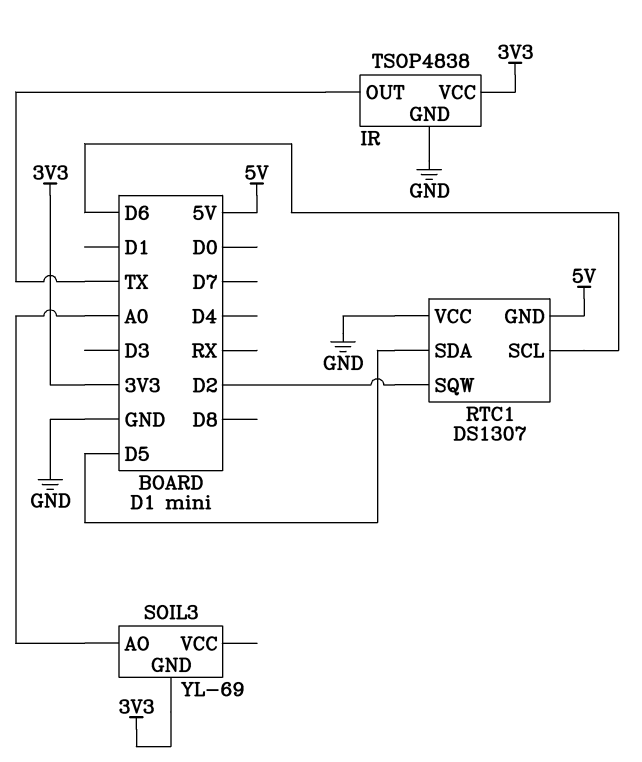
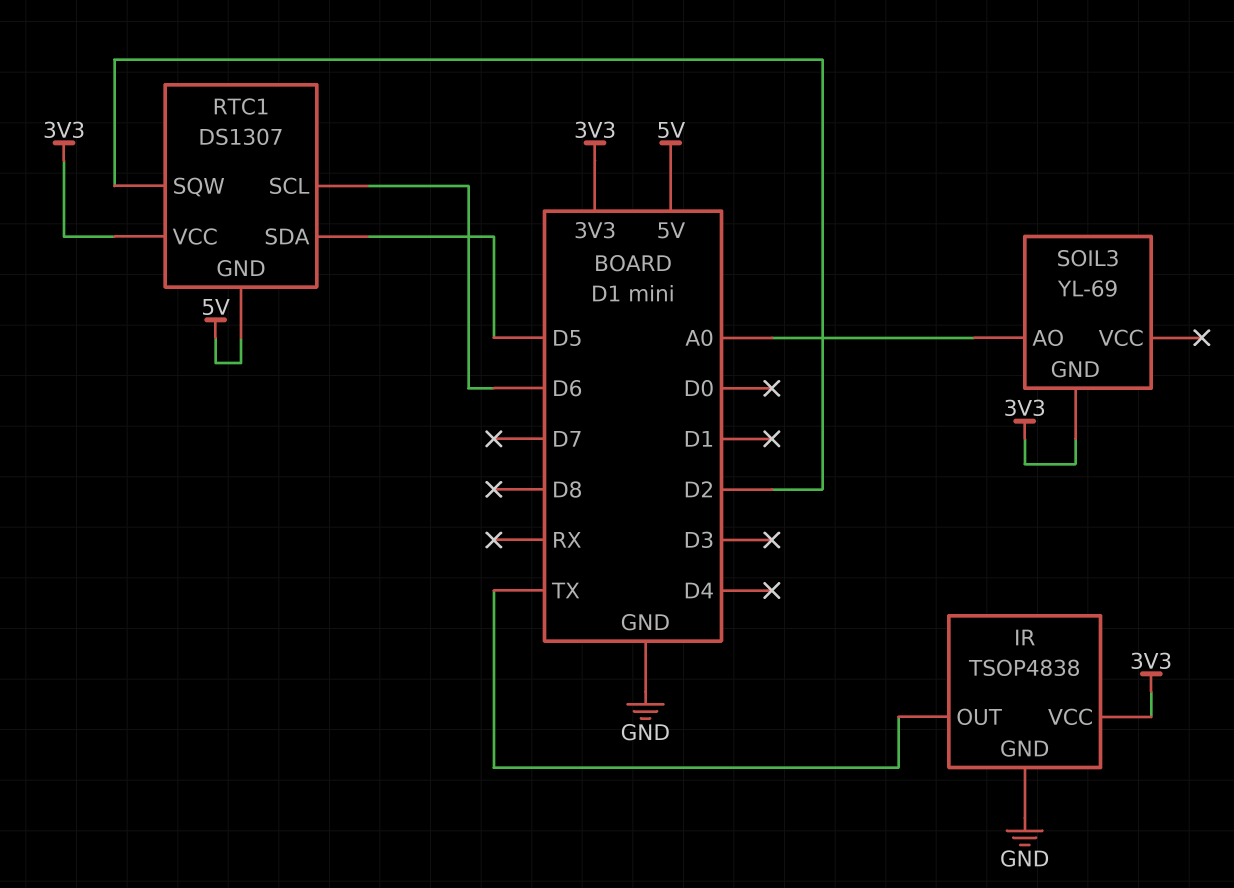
RTC1 pin VCC: GND -> 3V3

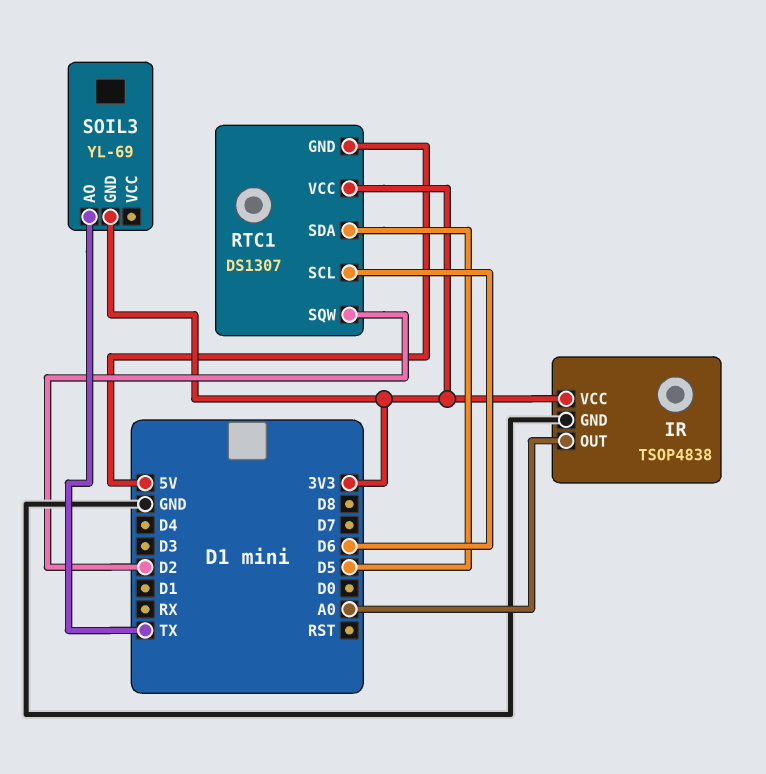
IR pin OUT: TX -> A0
SOIL3 pin AO: A0 -> TX

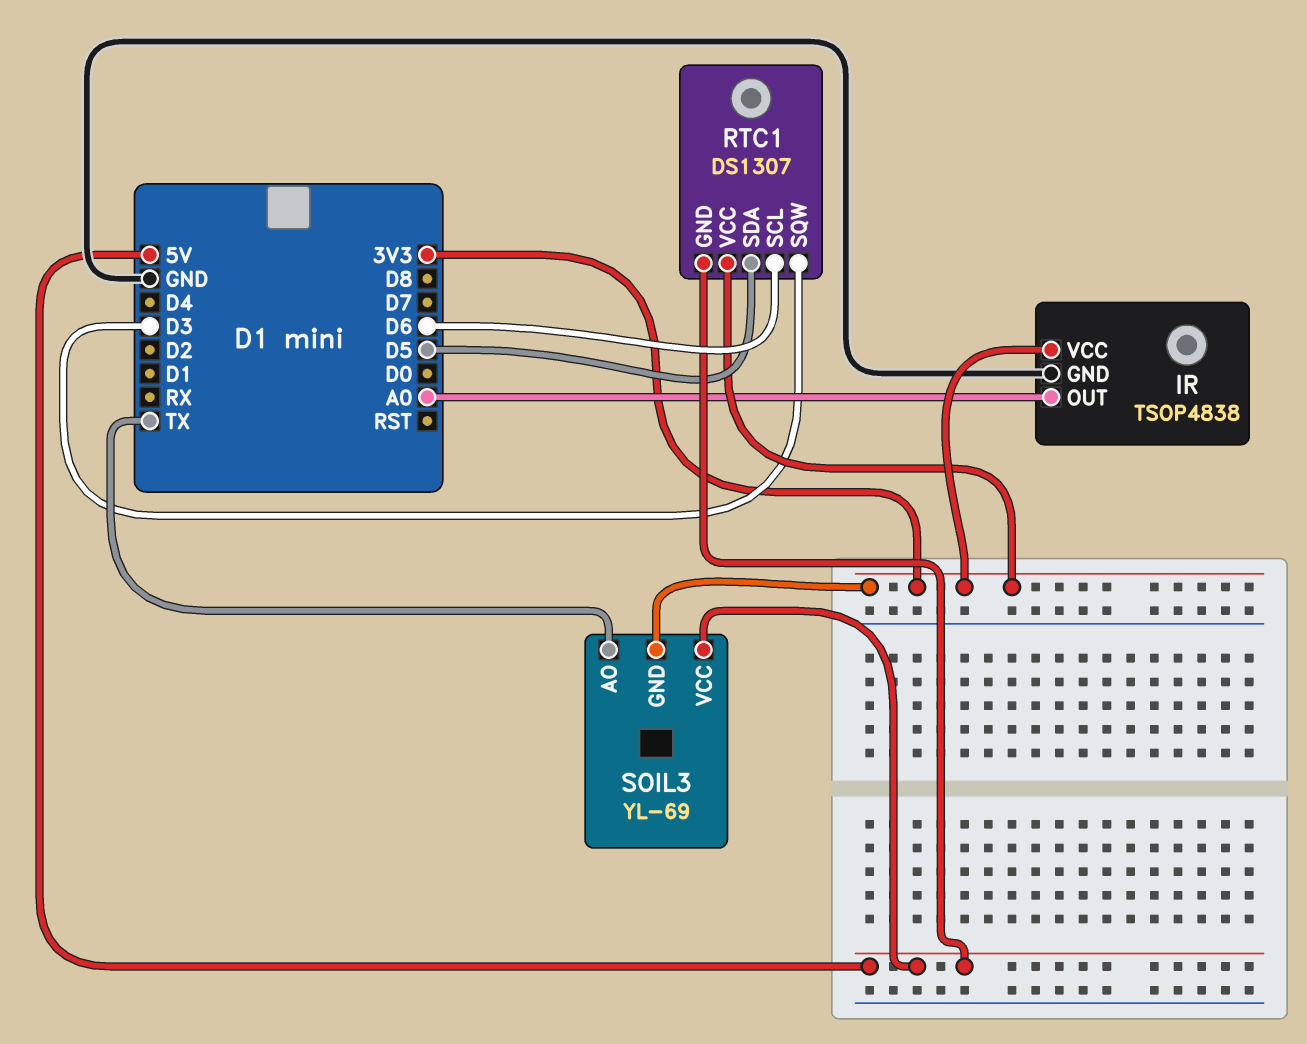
RTC1 pin SQW: D2 -> D3
SOIL3 pin VCC: none -> 5V

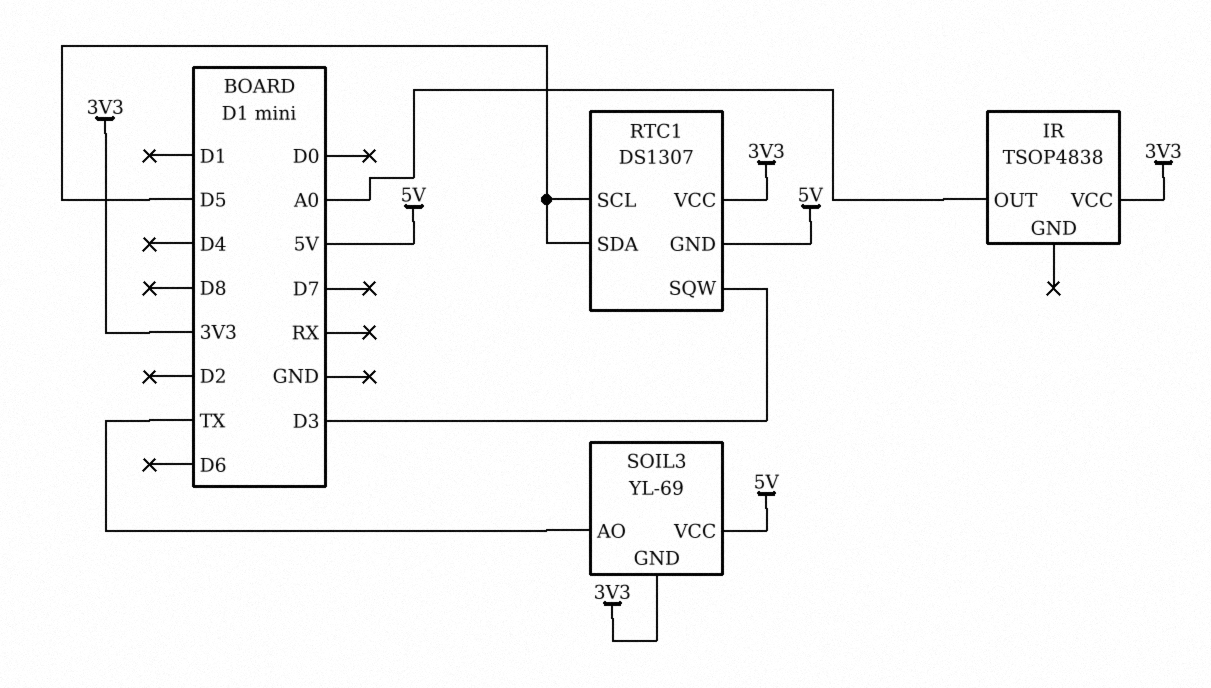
IR pin GND: GND -> none
RTC1 pin SCL: D6 -> D5

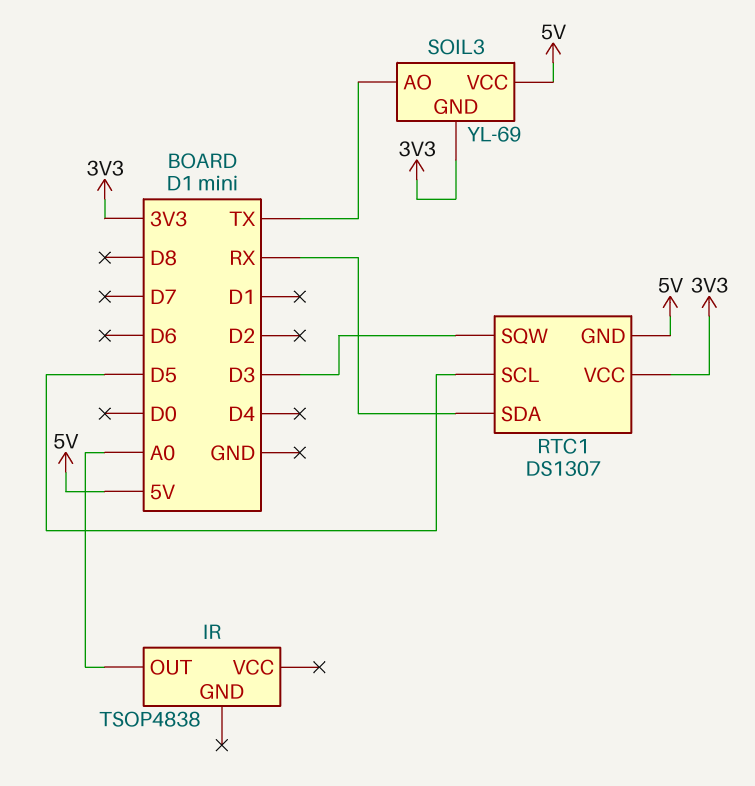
IR pin VCC: 3V3 -> none
RTC1 pin SDA: D5 -> RX

